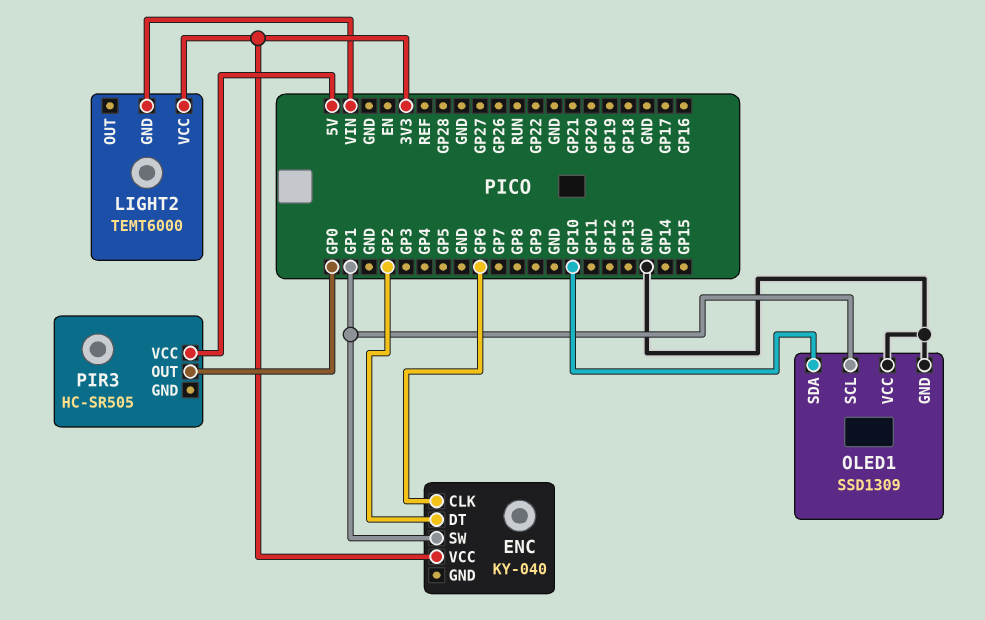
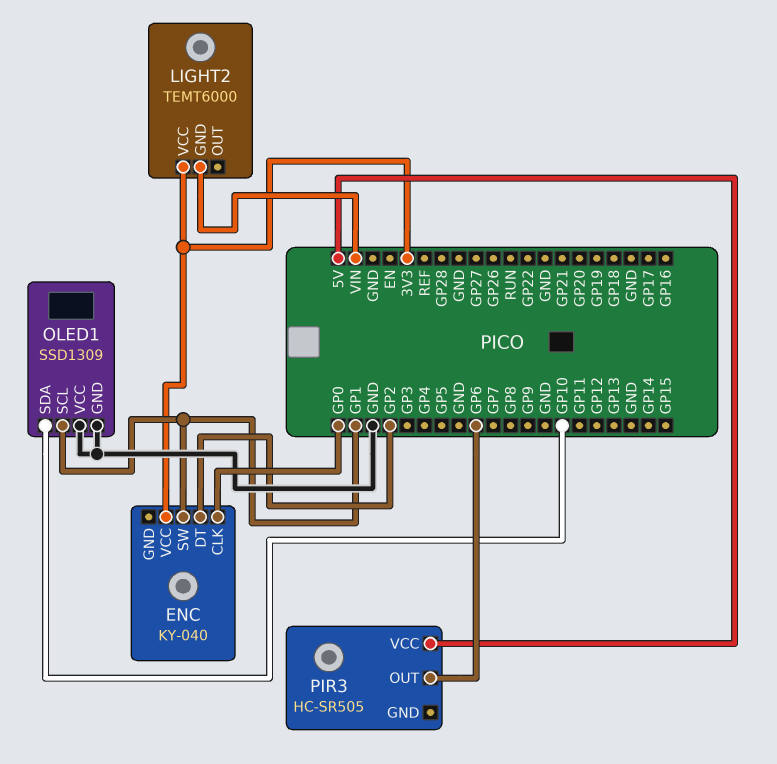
ENC pin CLK: GP6 -> GP0
PIR3 pin OUT: GP0 -> GP6

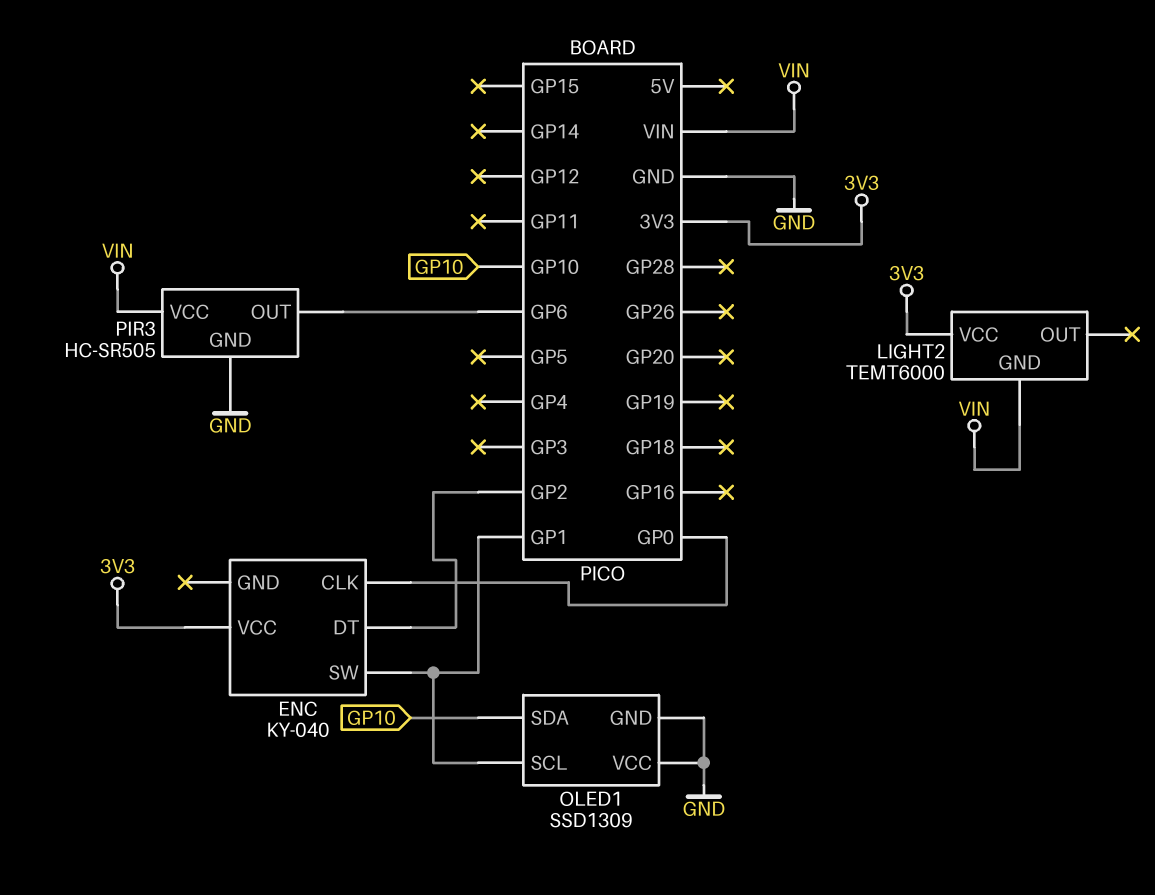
PIR3 pin GND: none -> GND
PIR3 pin VCC: 5V -> VIN

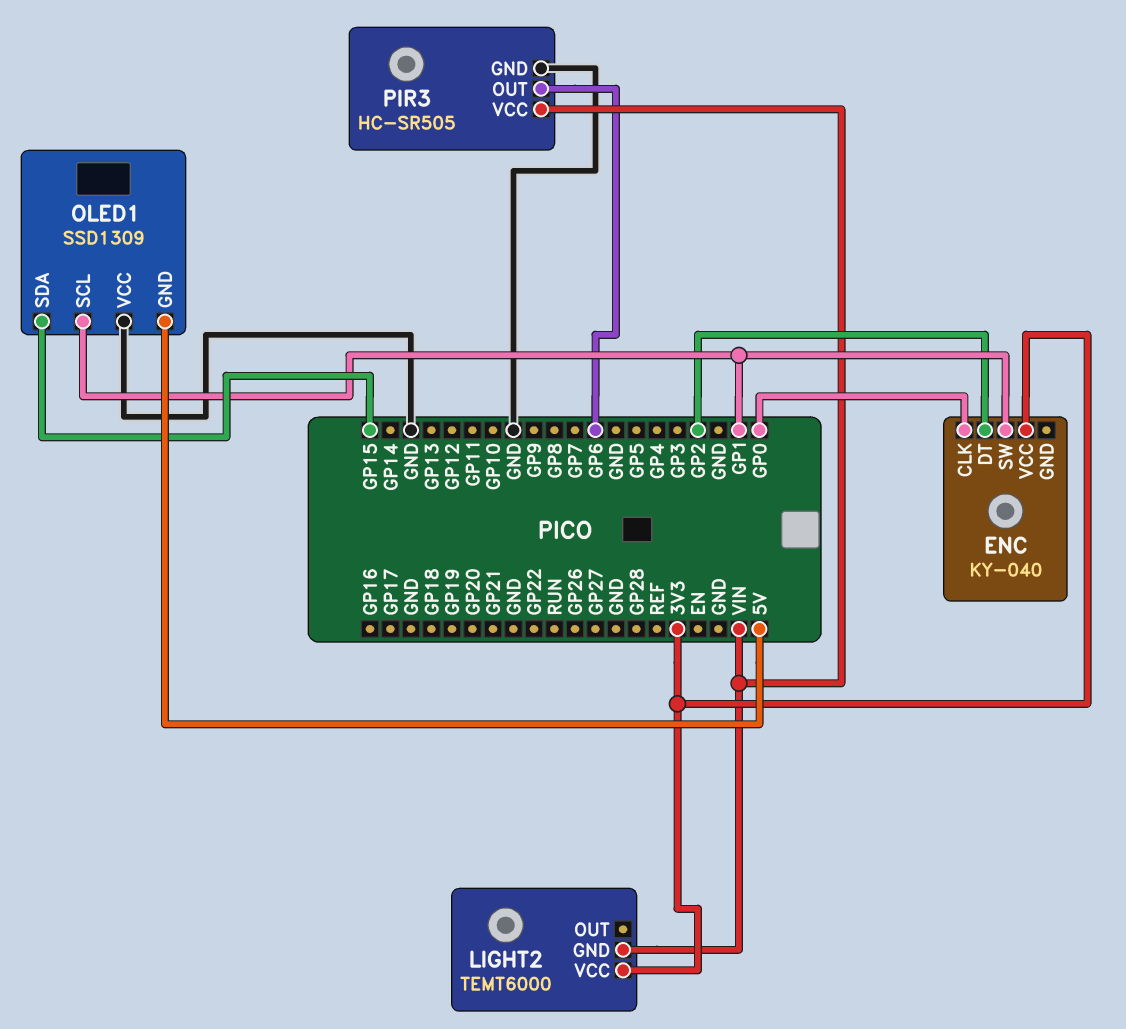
OLED1 pin GND: GND -> 5V
OLED1 pin SDA: GP10 -> GP15

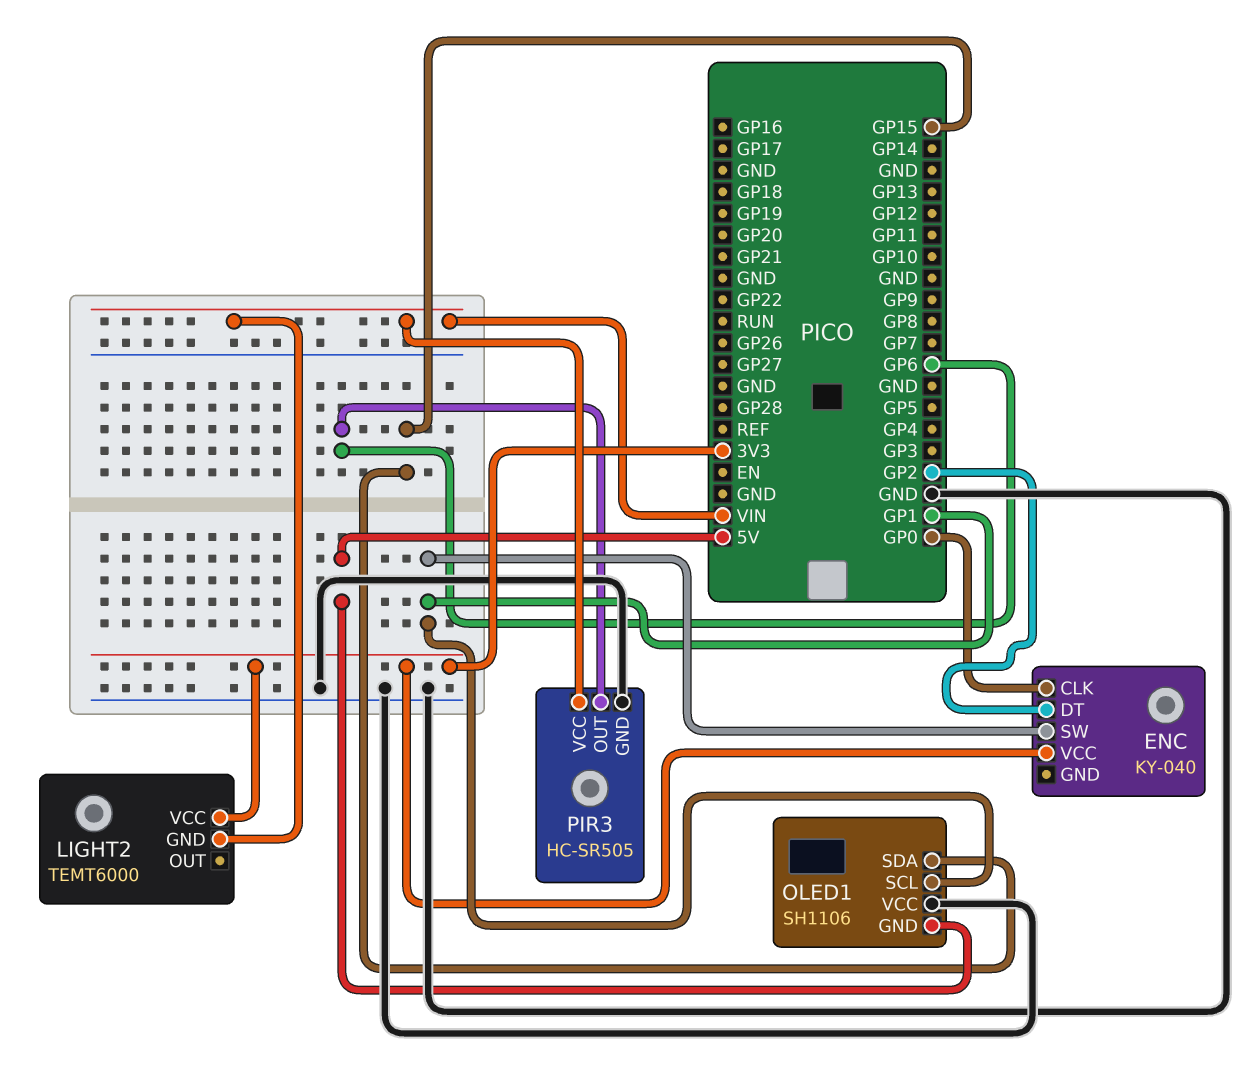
OLED1: SSD1309 -> SH1106

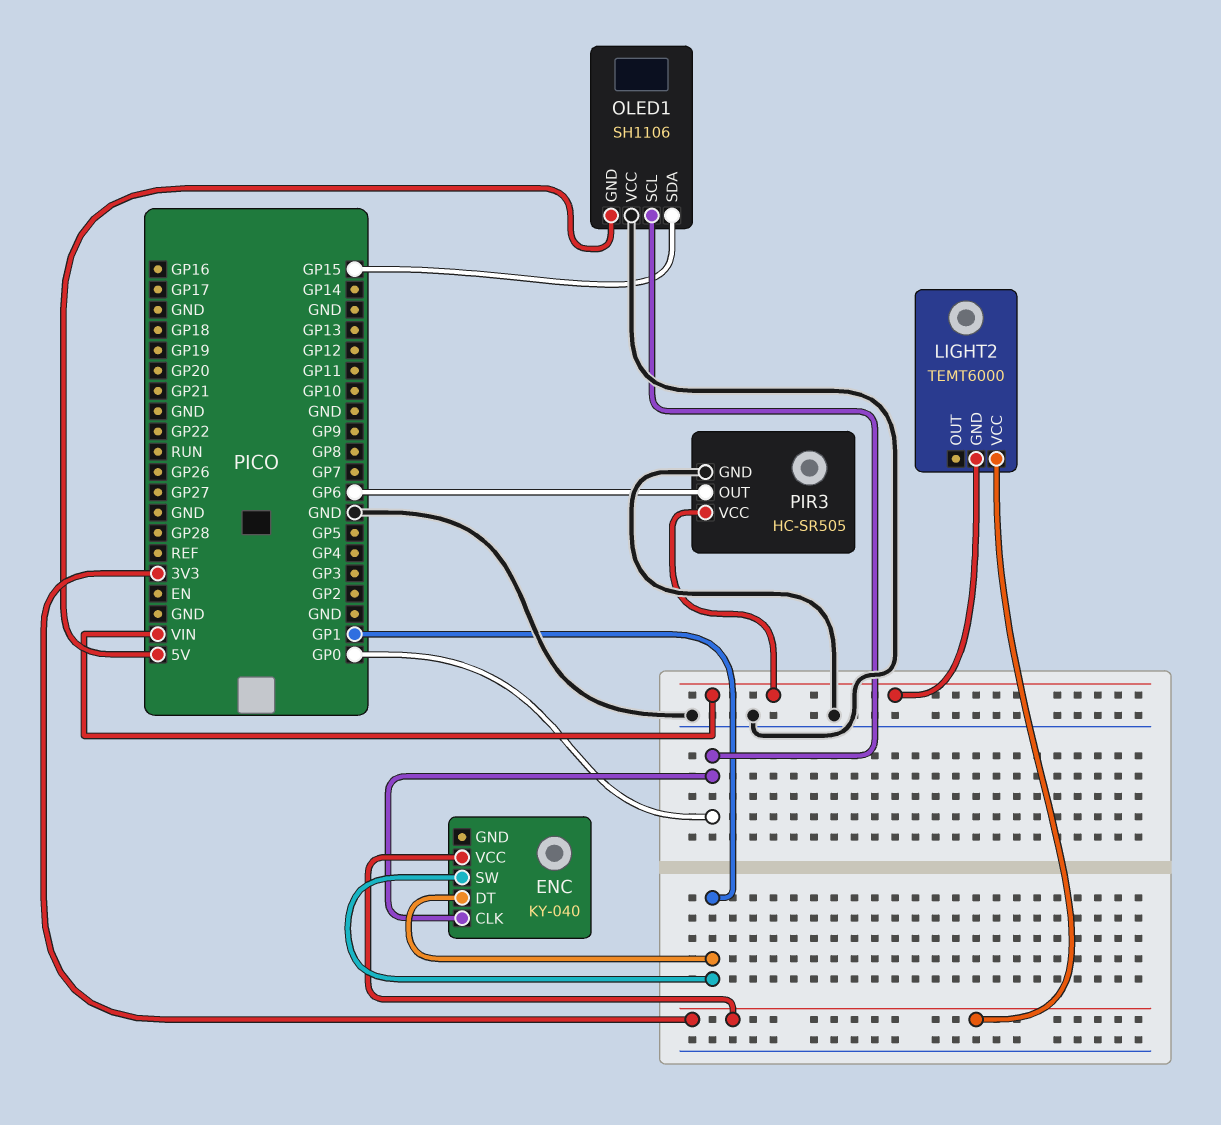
ENC pin DT: GP2 -> GP1
OLED1 pin SCL: GP1 -> GP0

